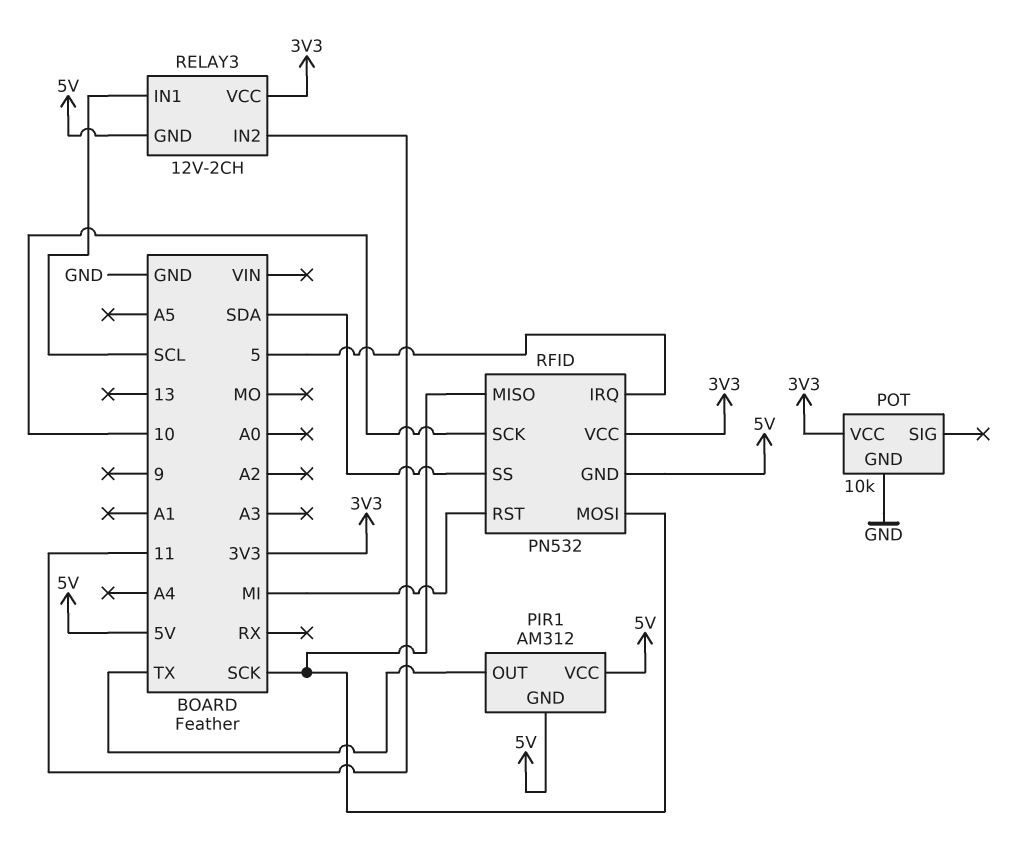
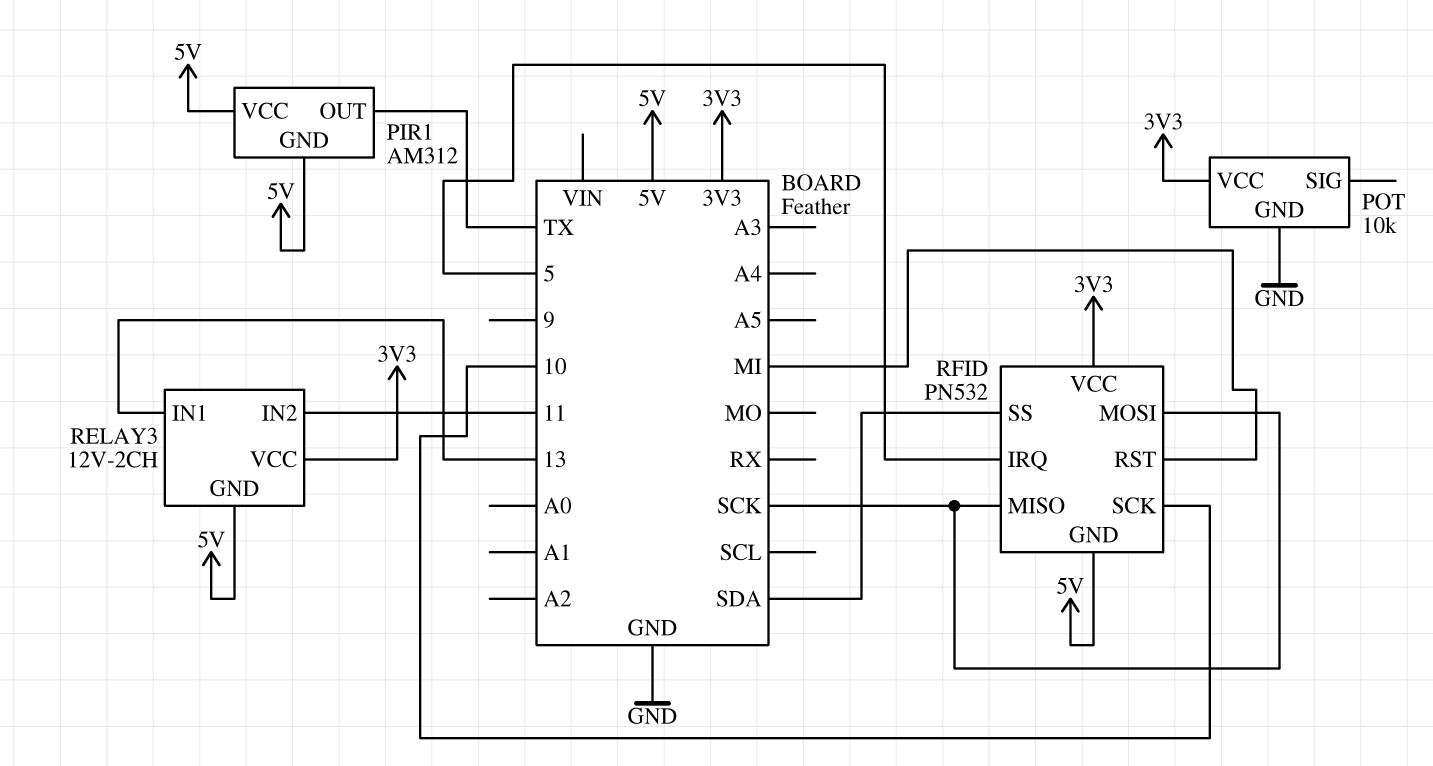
RELAY3 pin IN1: SCL -> 13

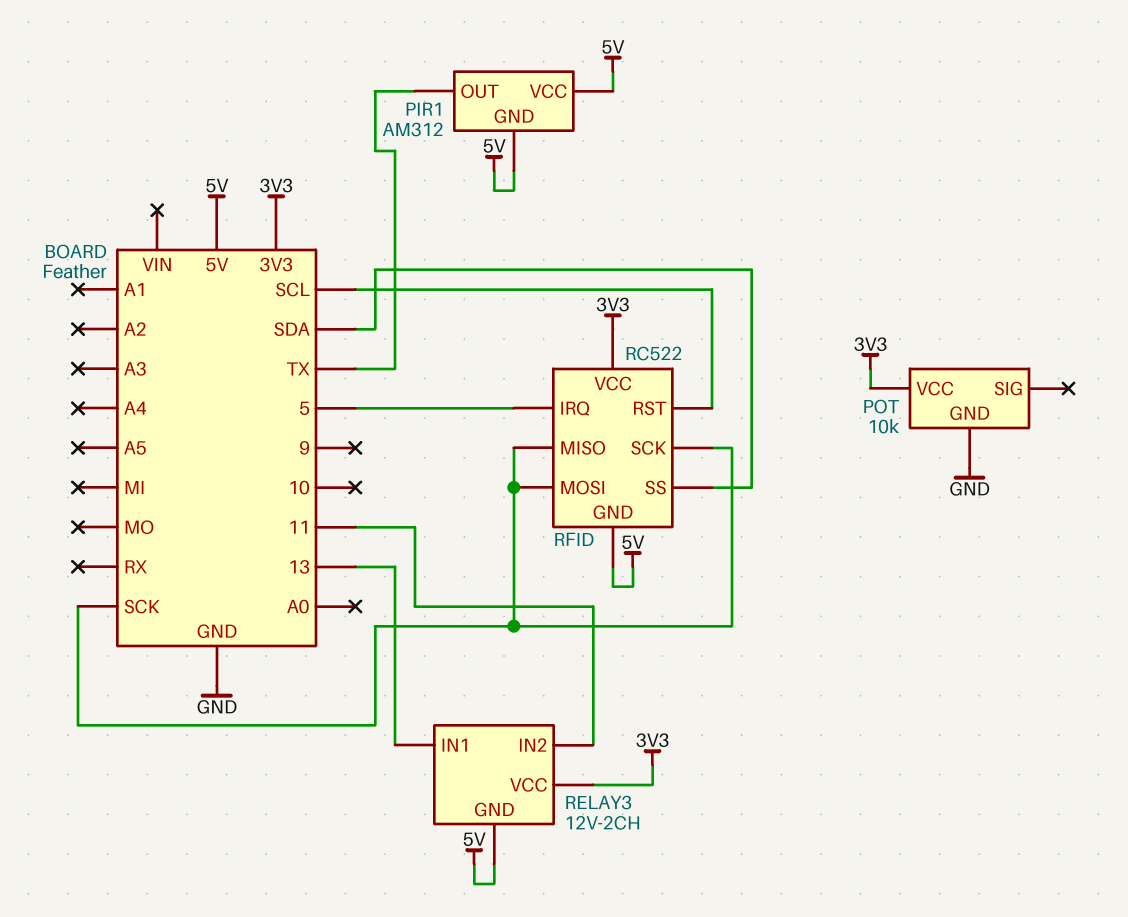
RFID: PN532 -> RC522
RFID pin RST: MI -> SCL
RFID pin SCK: 10 -> SCK

